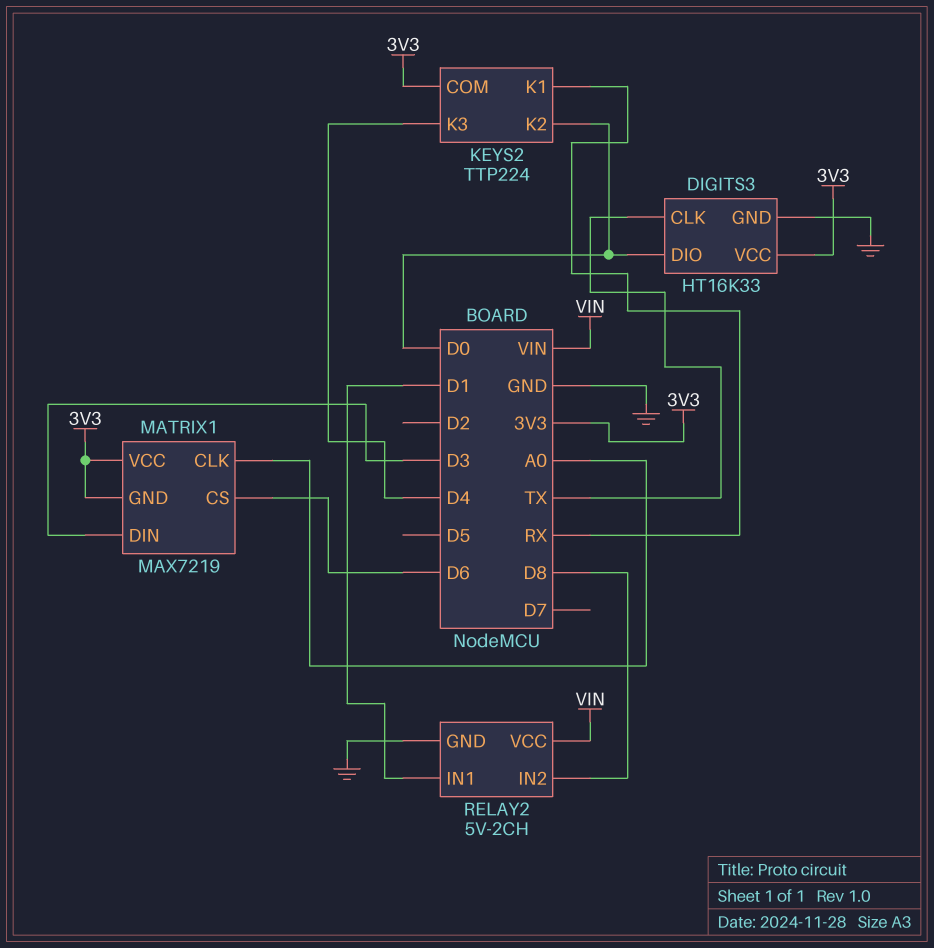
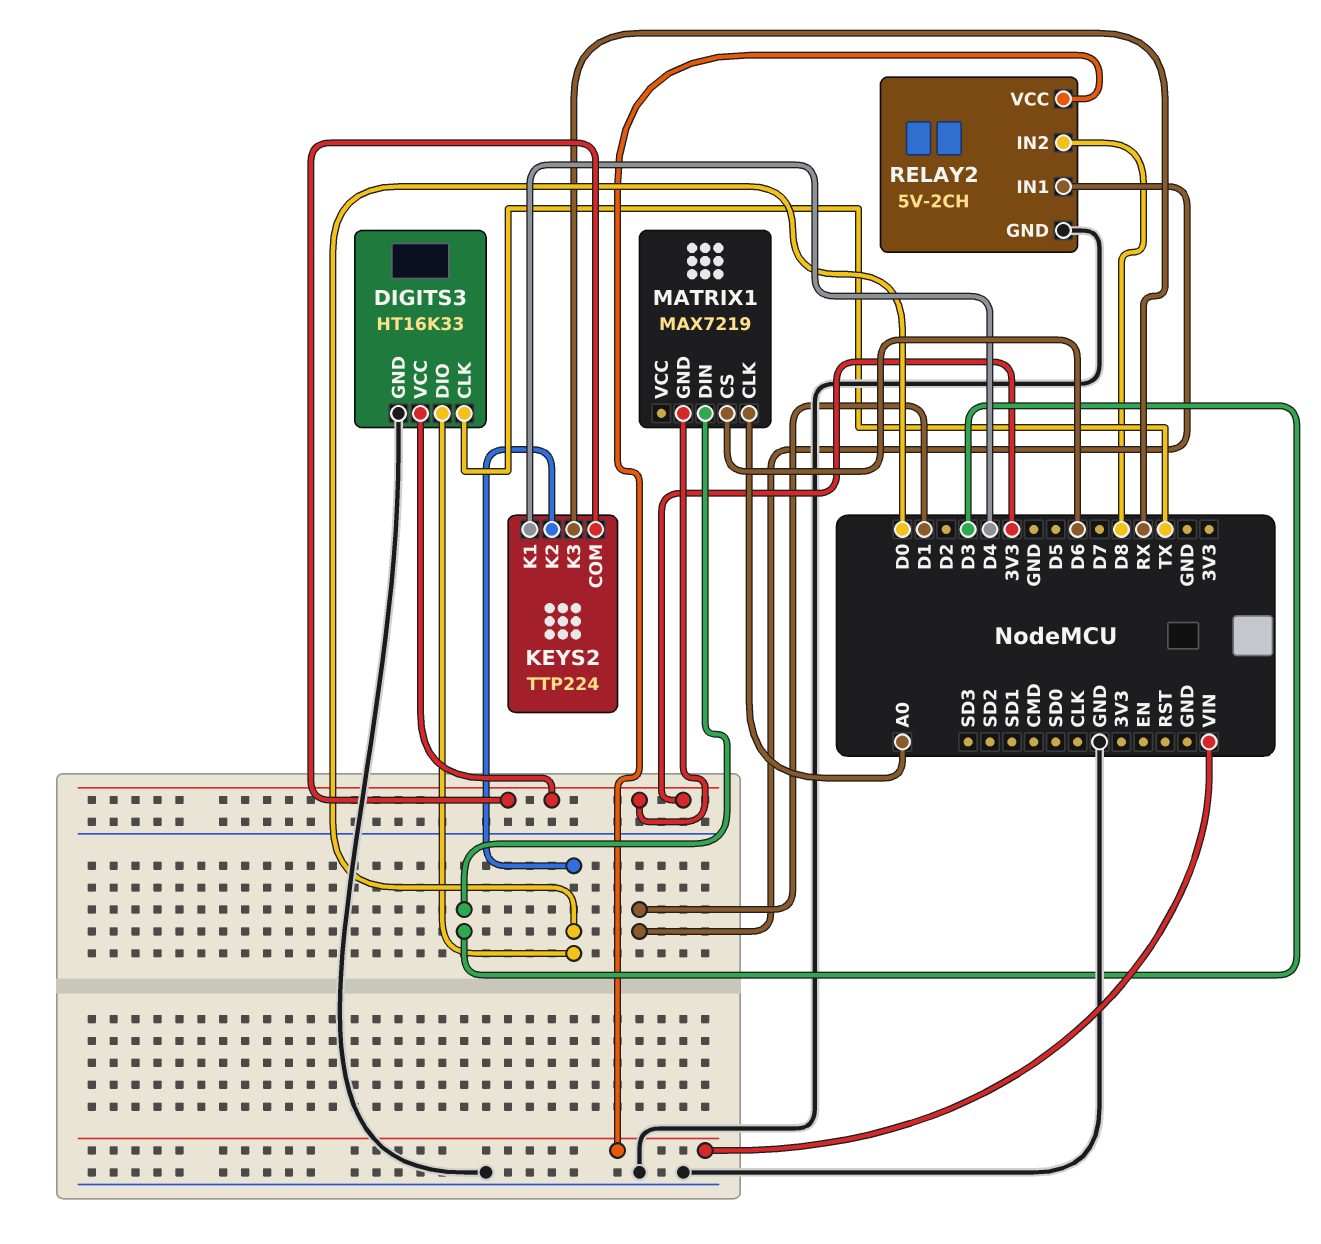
KEYS2 pin K1: RX -> D4
KEYS2 pin K3: D4 -> RX
MATRIX1 pin VCC: 3V3 -> none

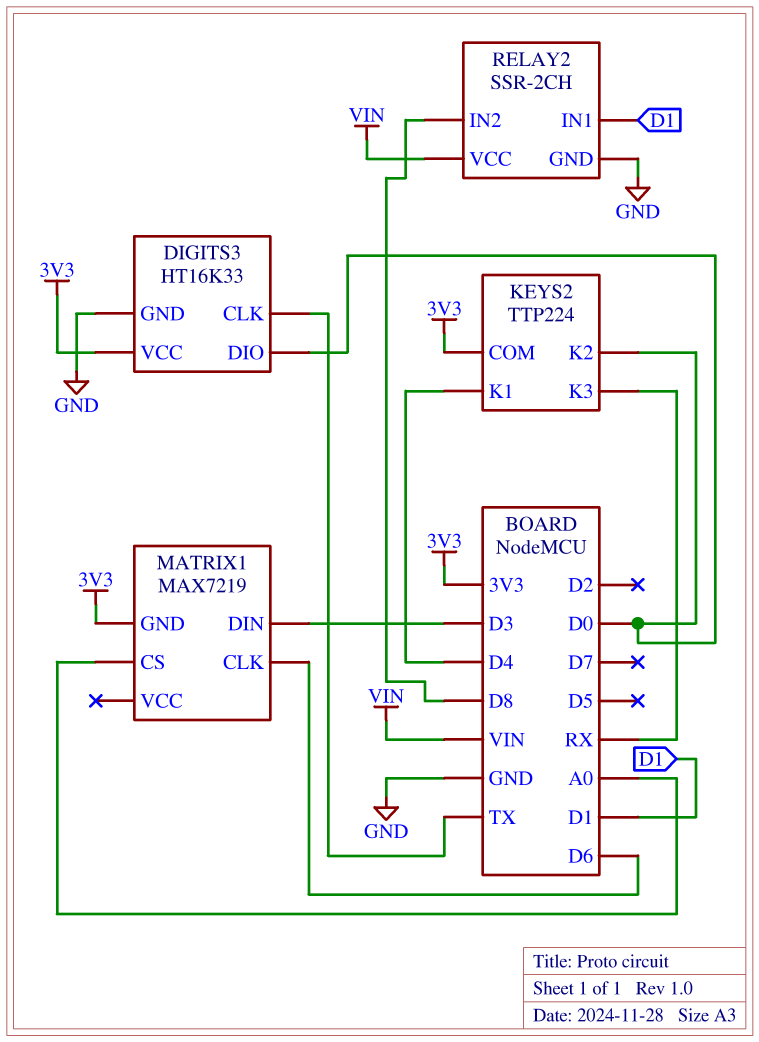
MATRIX1 pin CLK: A0 -> D6
MATRIX1 pin CS: D6 -> A0
RELAY2: 5V-2CH -> SSR-2CH

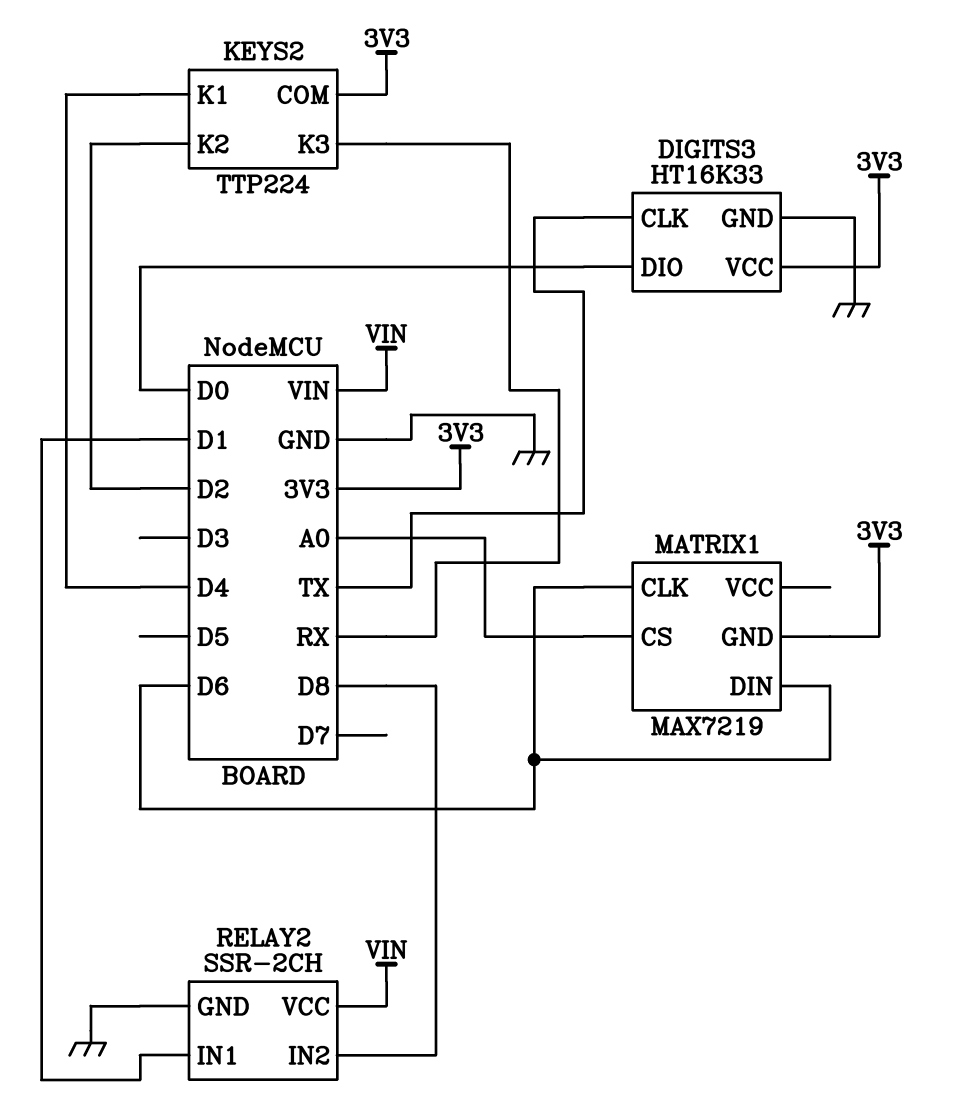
KEYS2 pin K2: D0 -> D2
MATRIX1 pin DIN: D3 -> D6

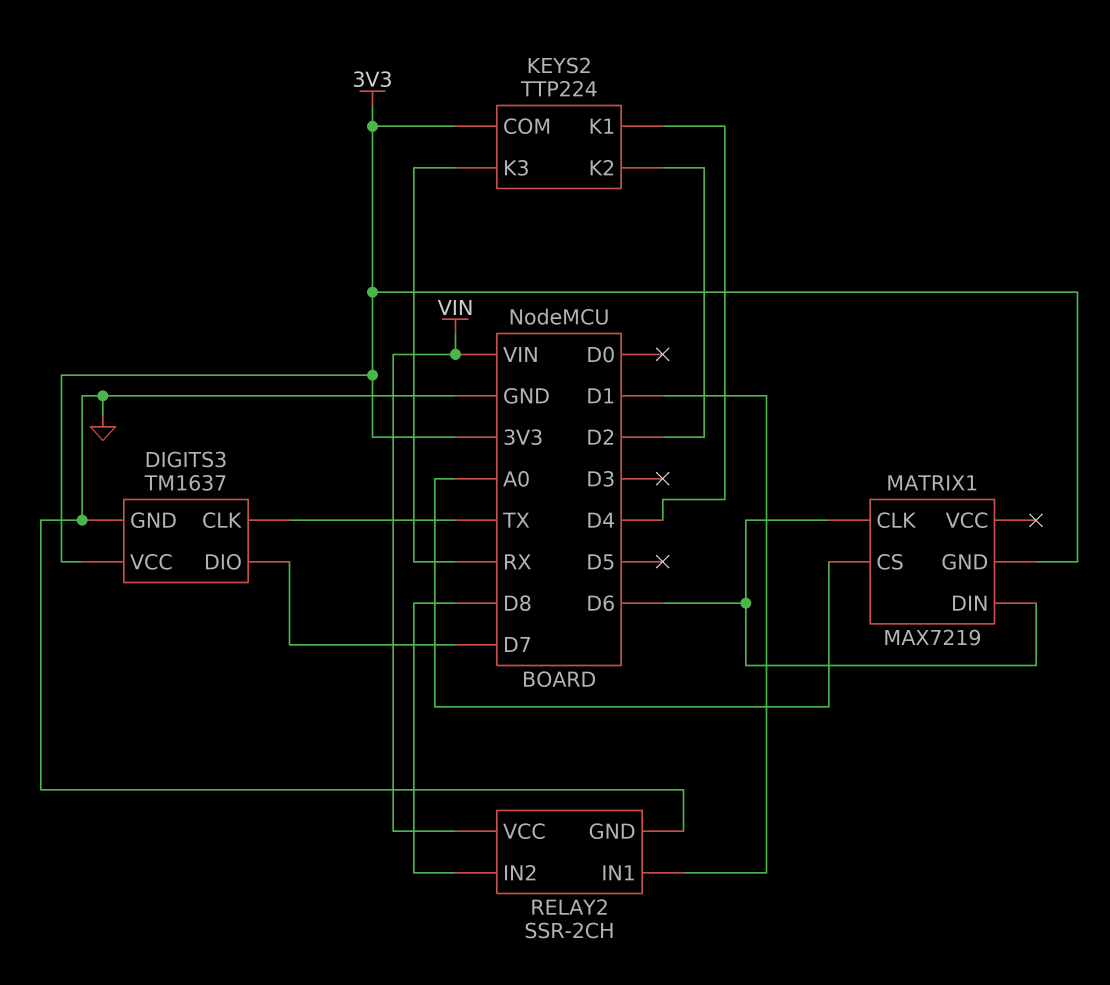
DIGITS3: HT16K33 -> TM1637
DIGITS3 pin DIO: D0 -> D7

